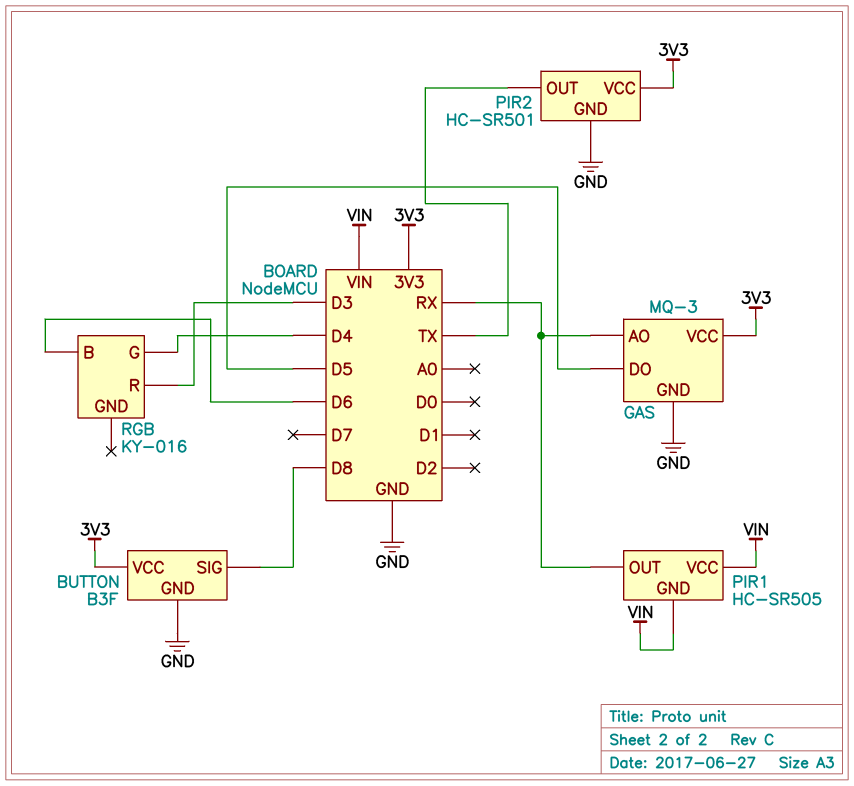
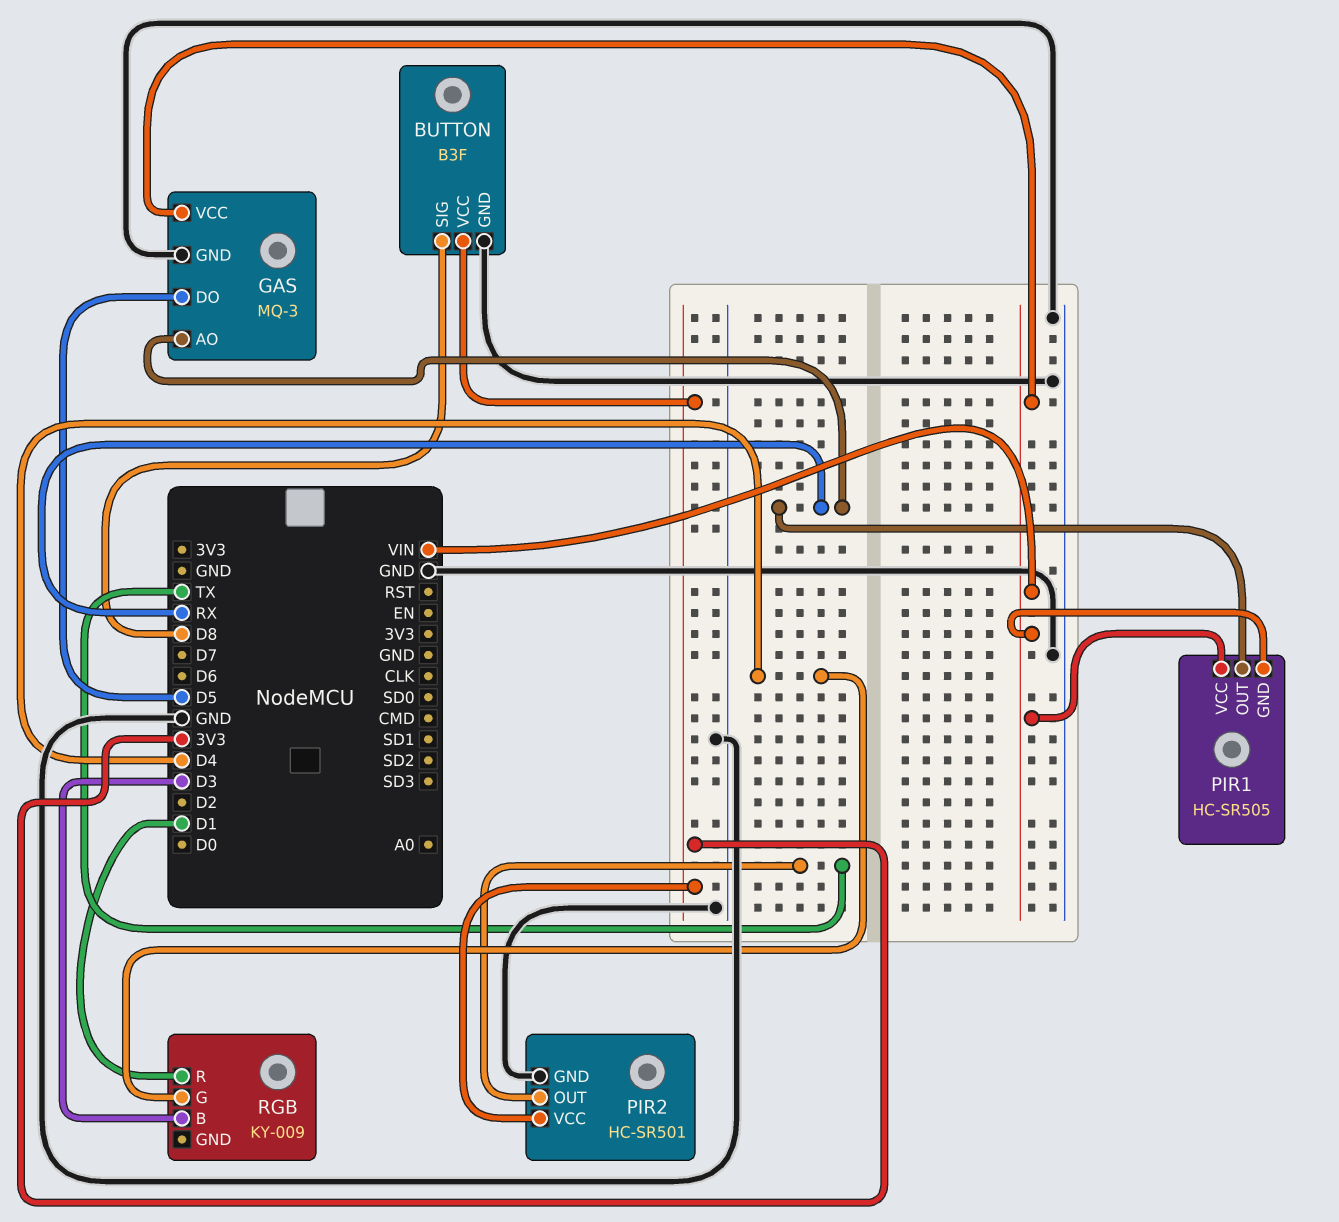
GAS pin VCC: 3V3 -> VIN
RGB: KY-016 -> KY-009
RGB pin B: D6 -> D3
RGB pin R: D3 -> D1

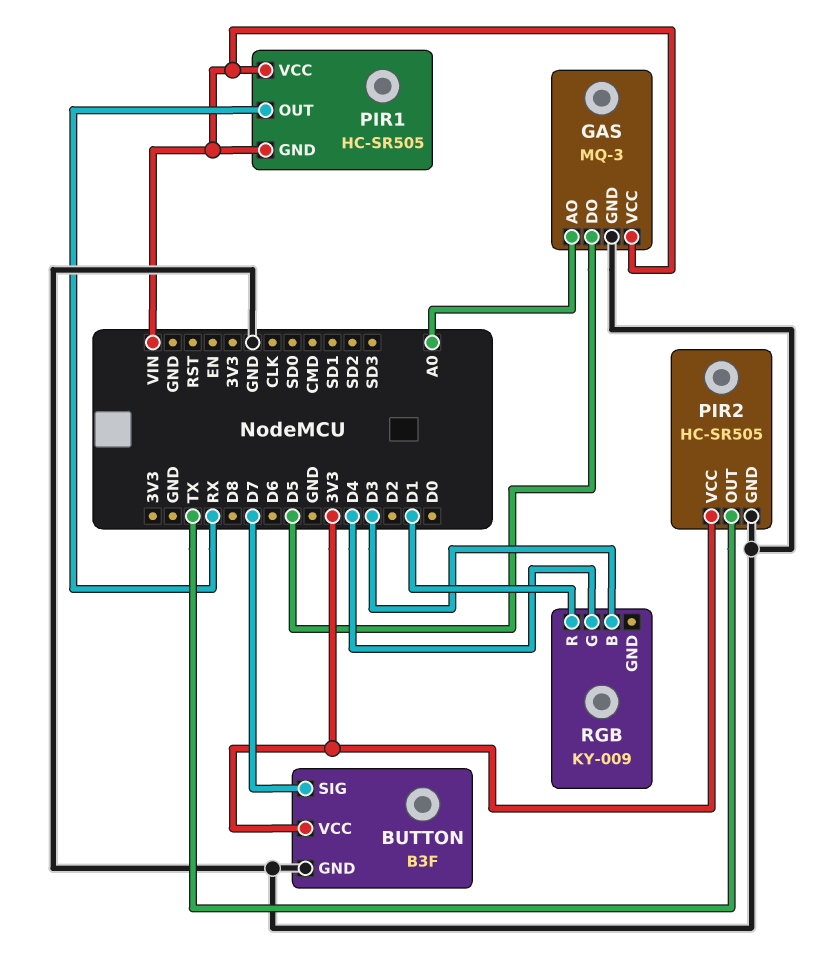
BUTTON pin SIG: D8 -> D7
GAS pin AO: RX -> A0
PIR2: HC-SR501 -> HC-SR505

